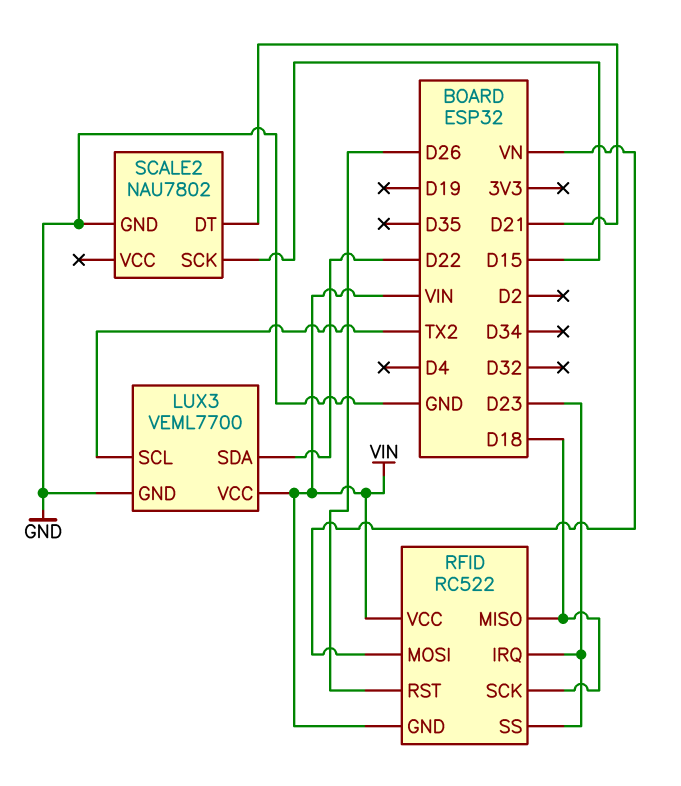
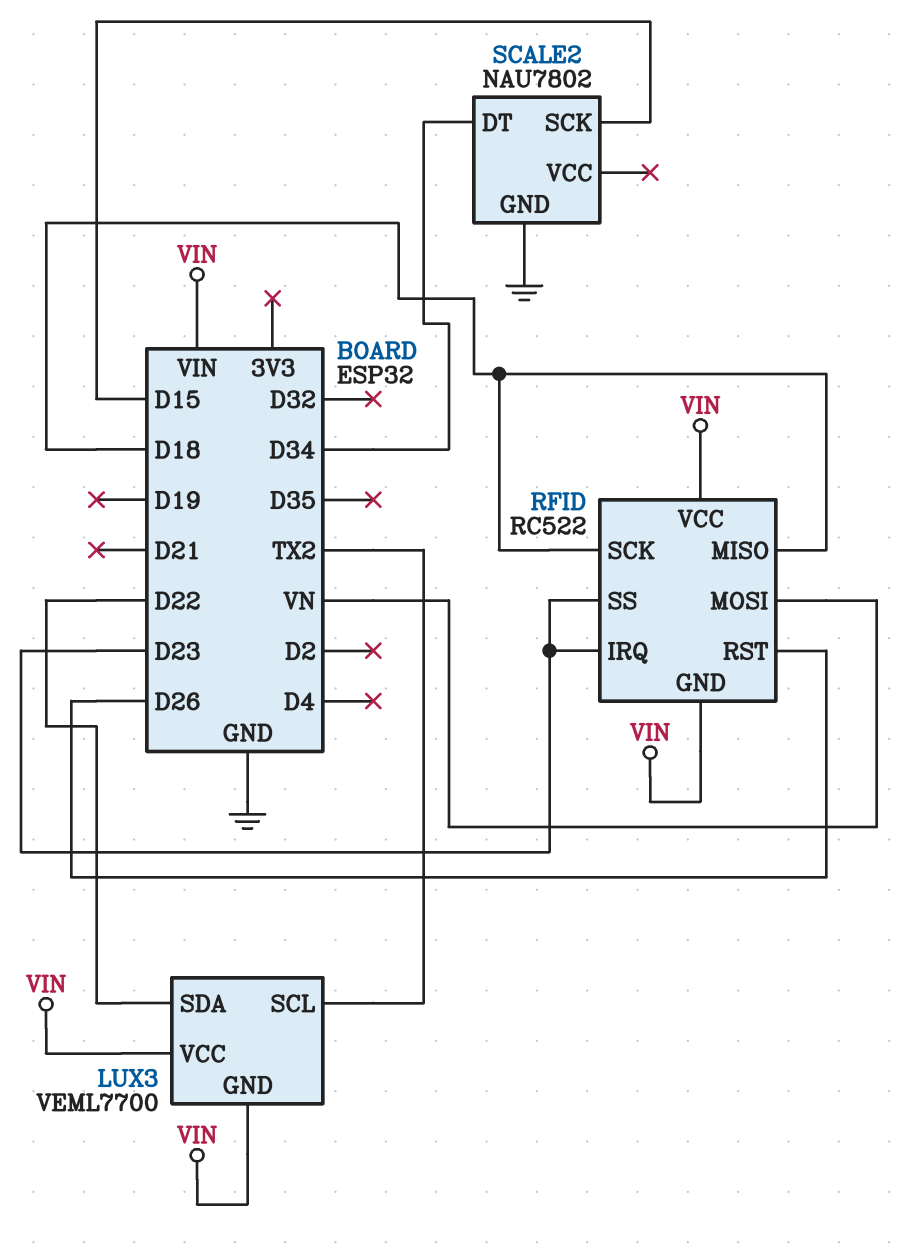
LUX3 pin GND: GND -> VIN
SCALE2 pin DT: D21 -> D34

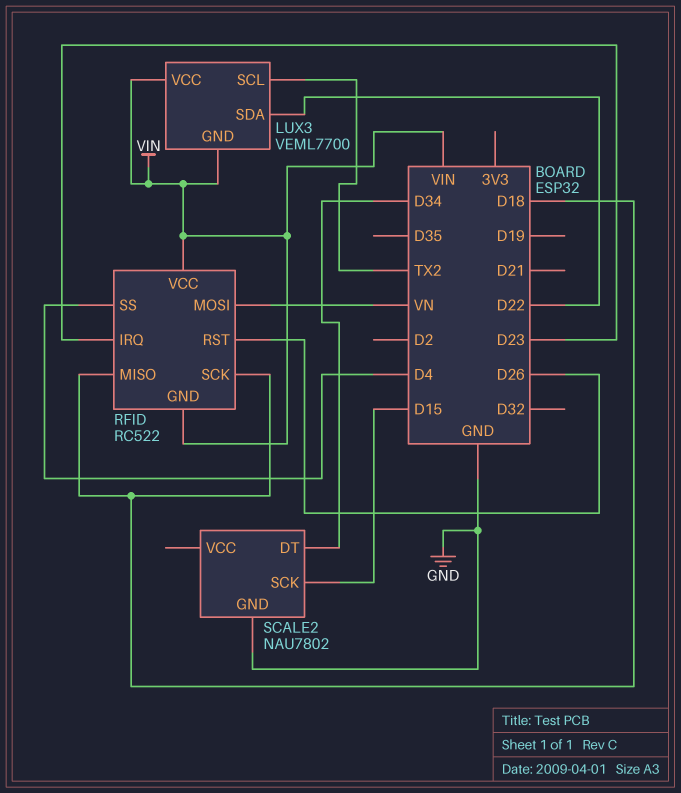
RFID pin SS: D23 -> D4

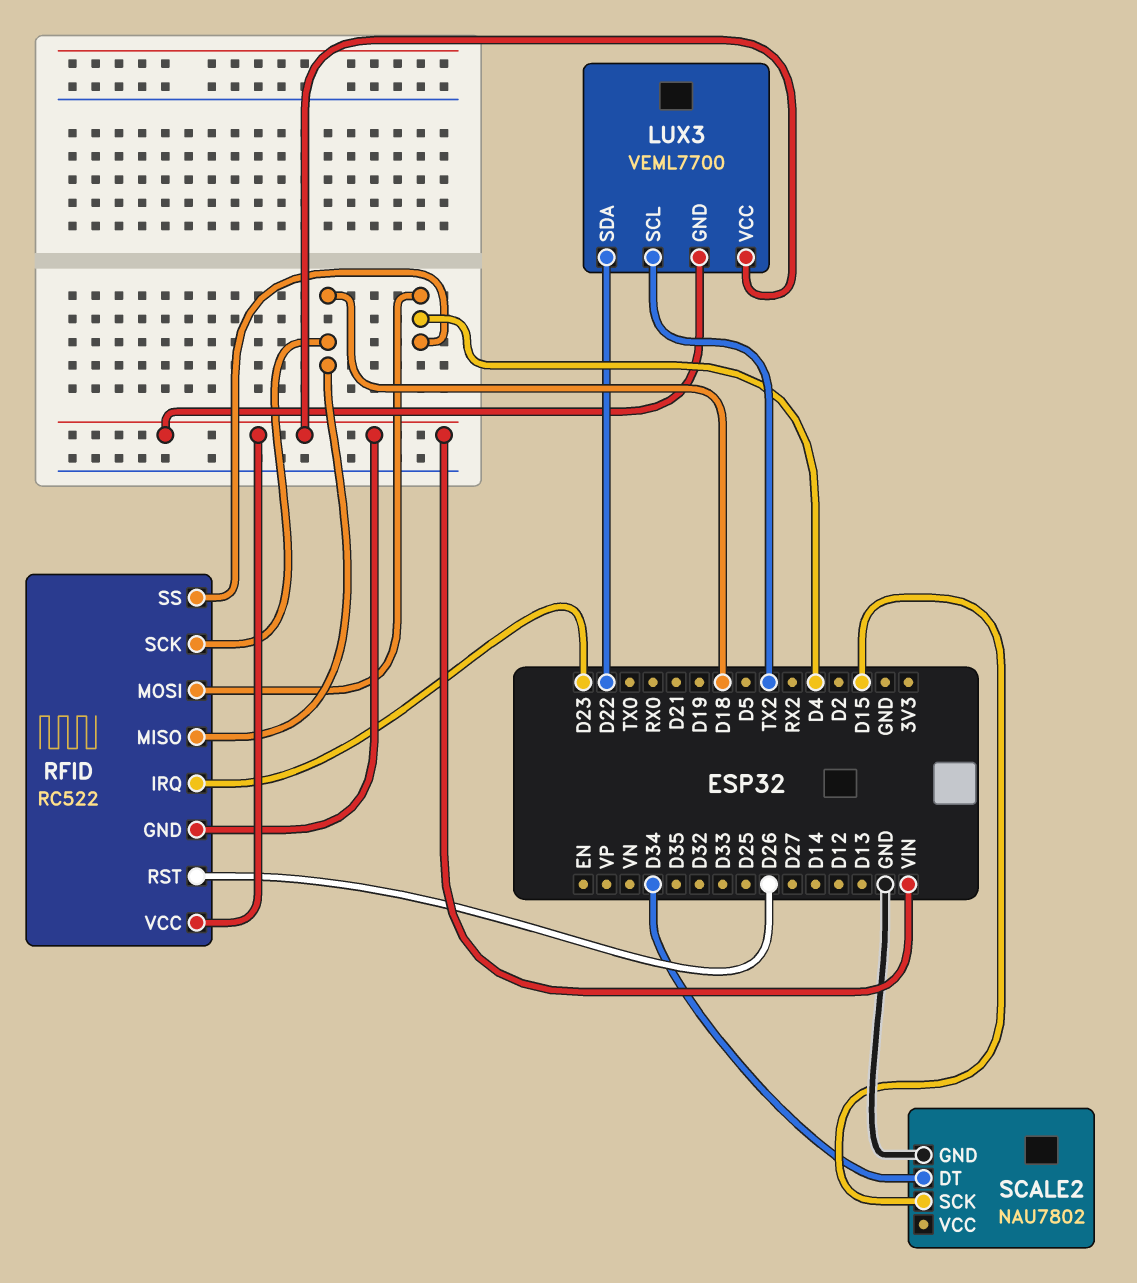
RFID pin MOSI: VN -> D4

